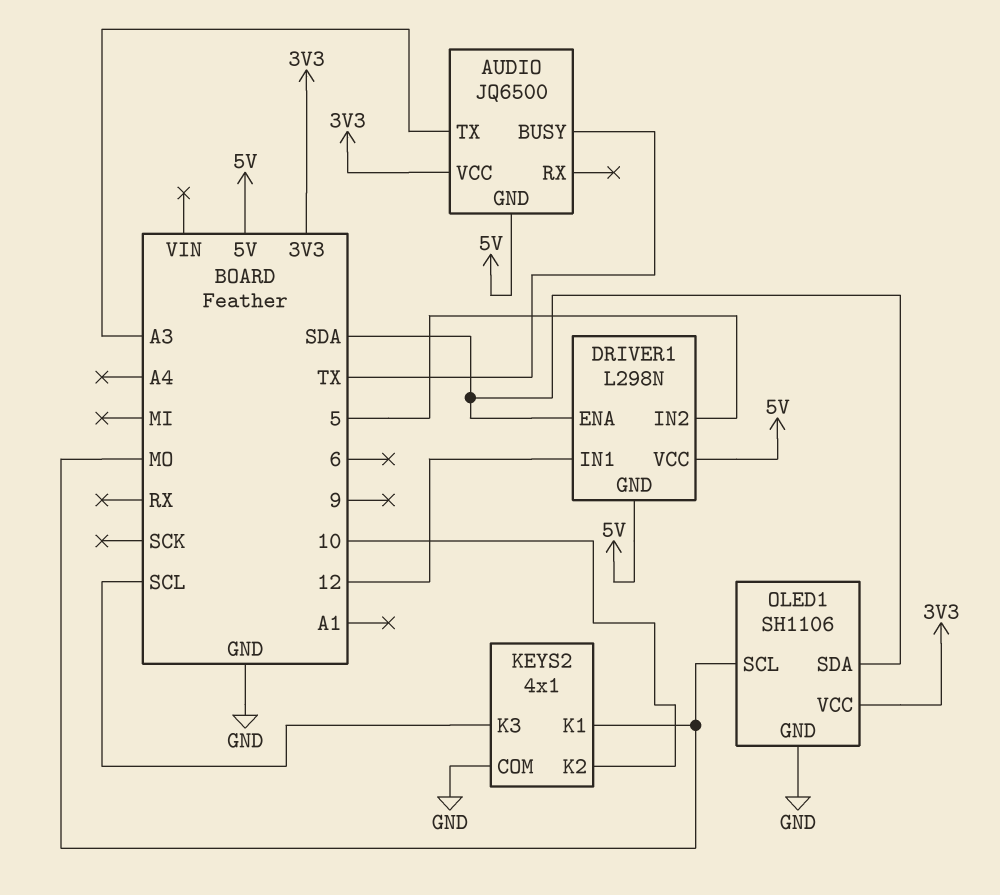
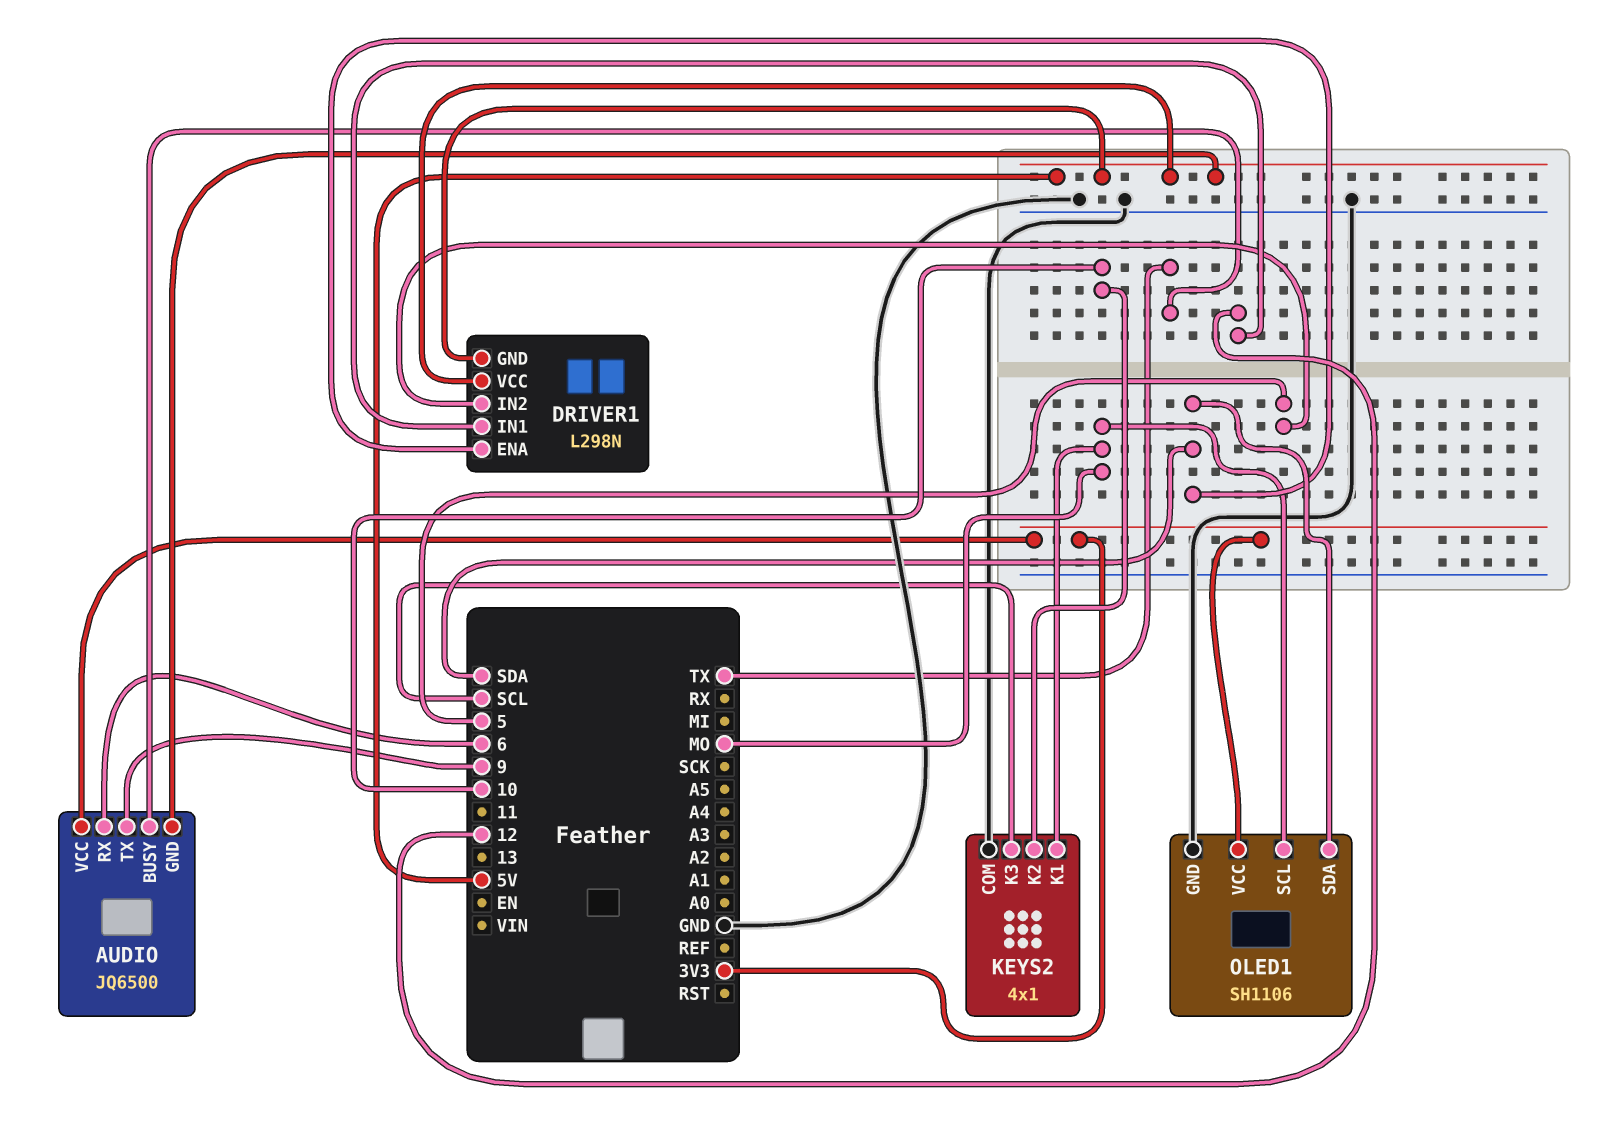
AUDIO pin RX: none -> 6
AUDIO pin TX: A3 -> 9

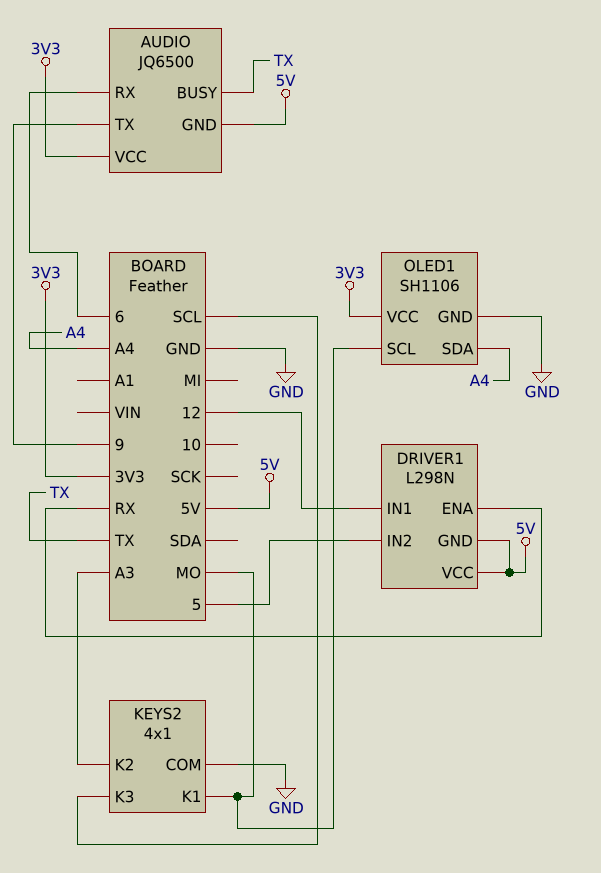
DRIVER1 pin ENA: SDA -> RX
KEYS2 pin K2: 10 -> A3
OLED1 pin SDA: SDA -> A4

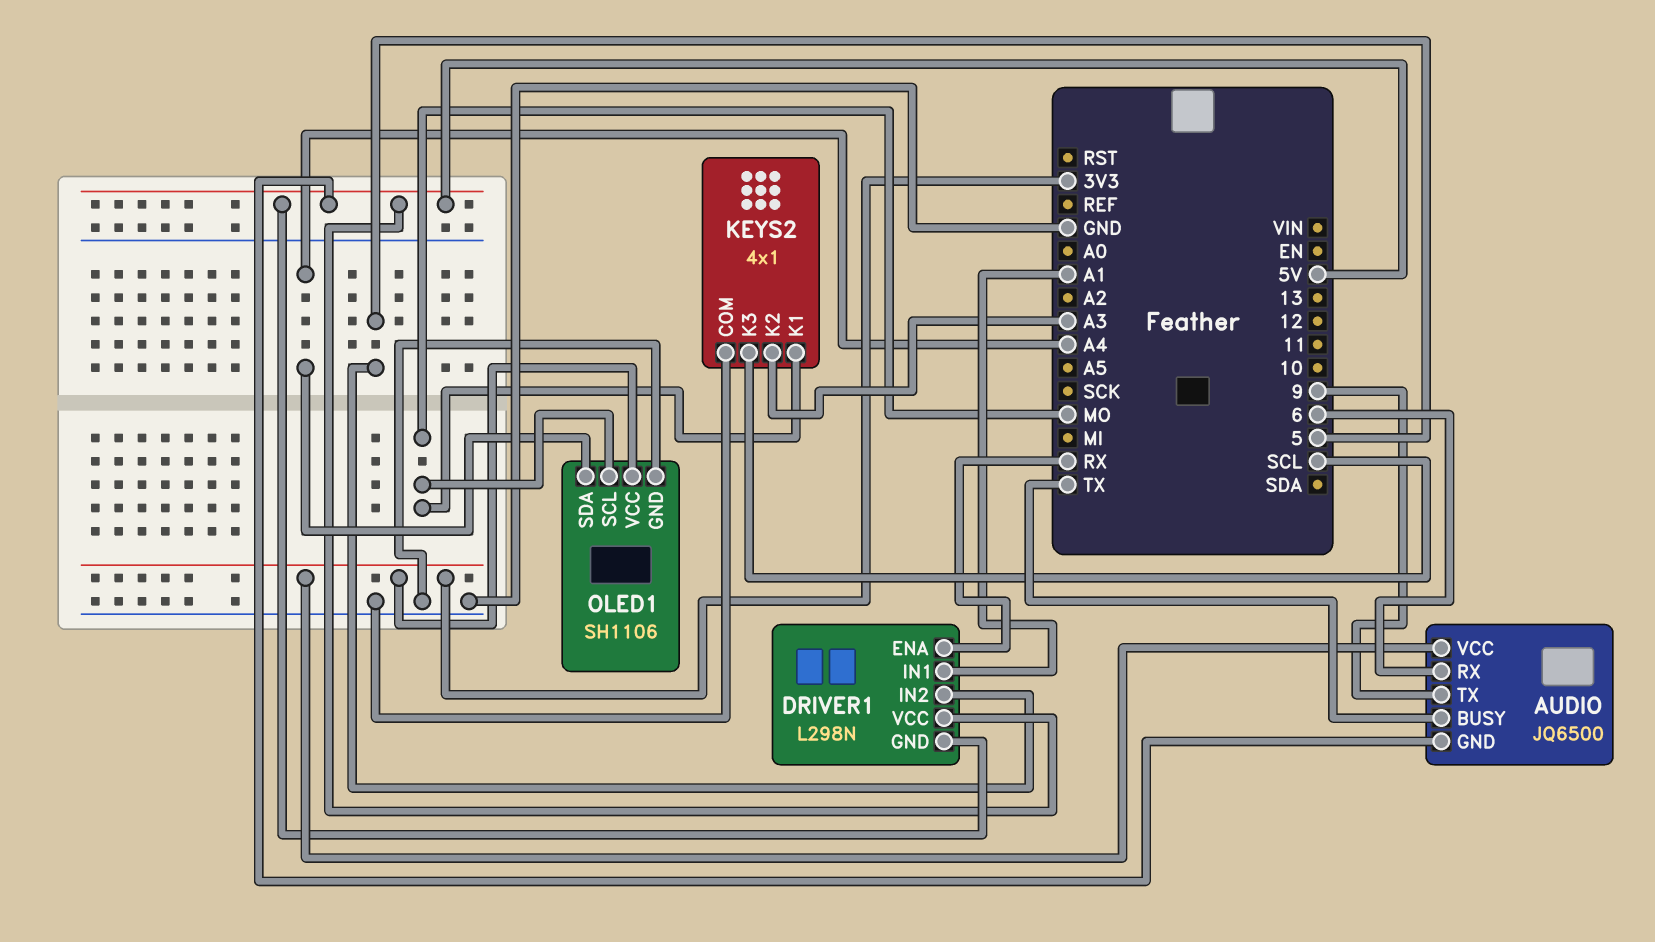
DRIVER1 pin IN1: 12 -> A1

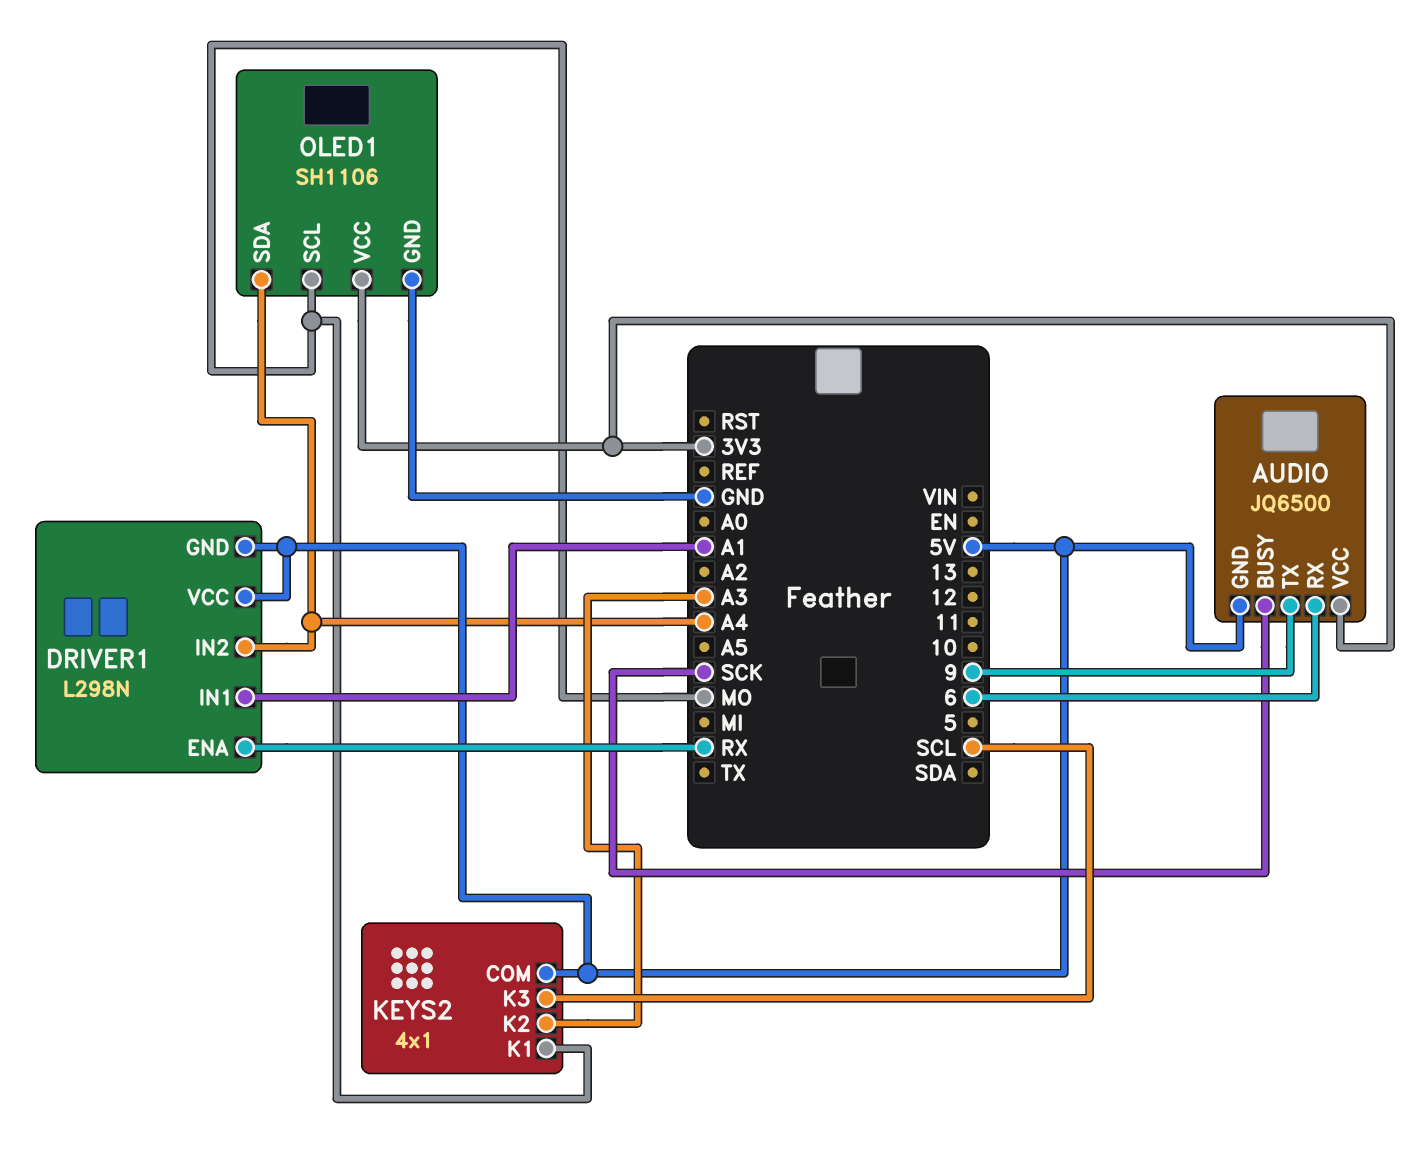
AUDIO pin BUSY: TX -> SCK
DRIVER1 pin IN2: 5 -> A4
KEYS2 pin COM: GND -> 5V

